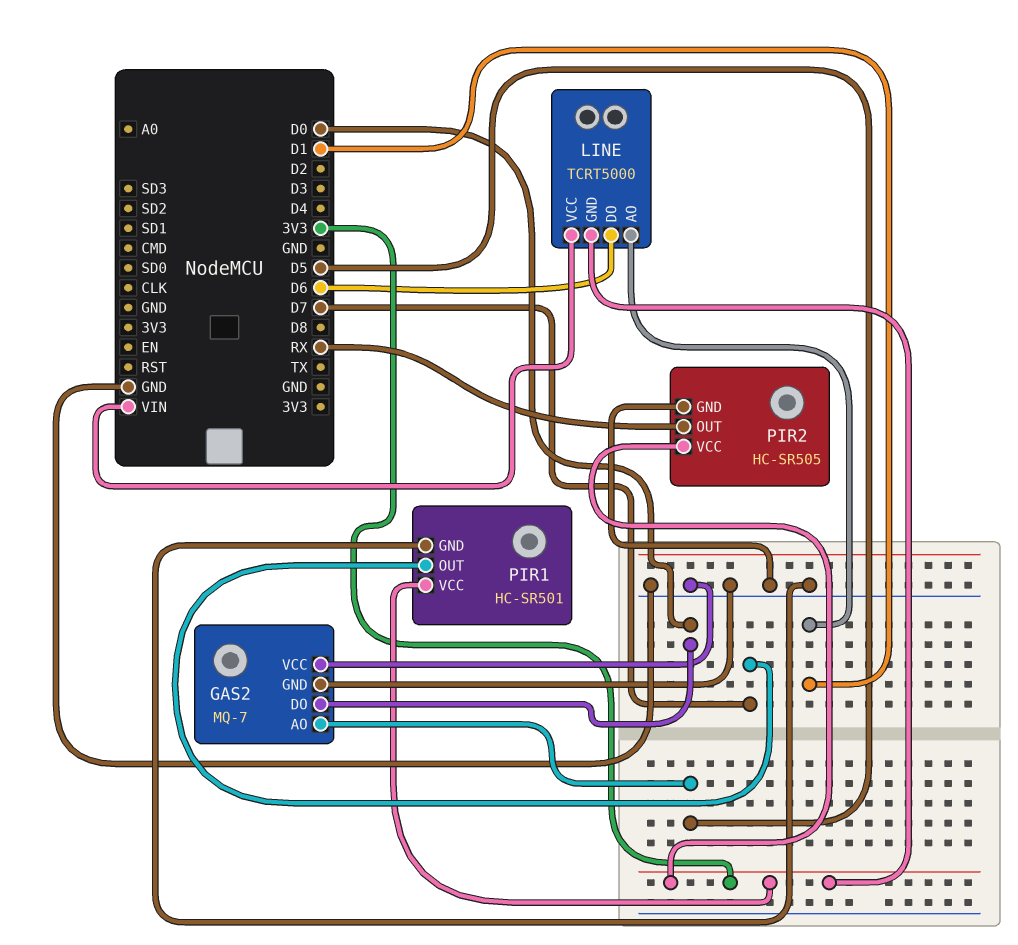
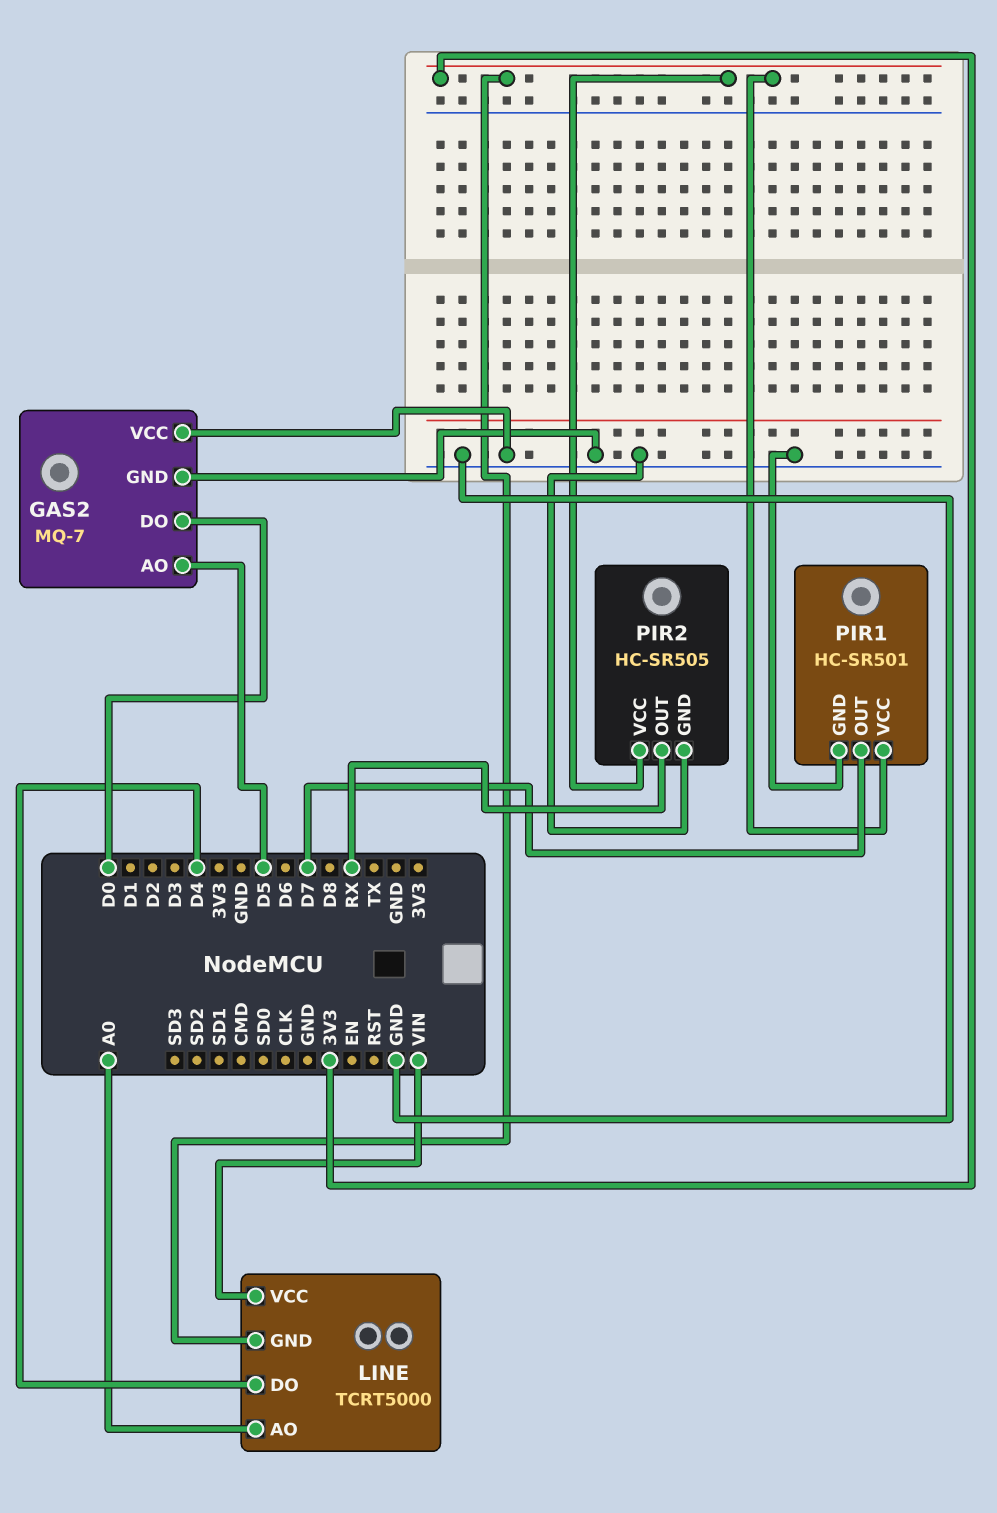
LINE pin AO: D1 -> A0
LINE pin DO: D6 -> D4

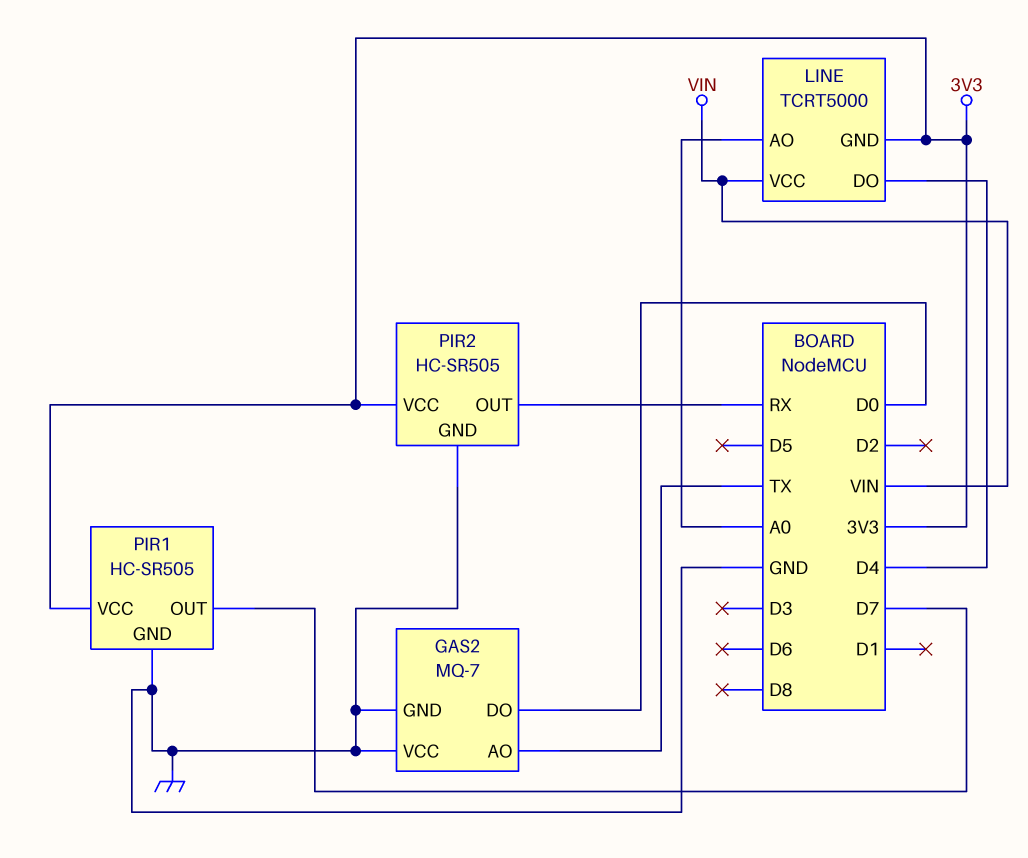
GAS2 pin AO: D5 -> TX
PIR1: HC-SR501 -> HC-SR505

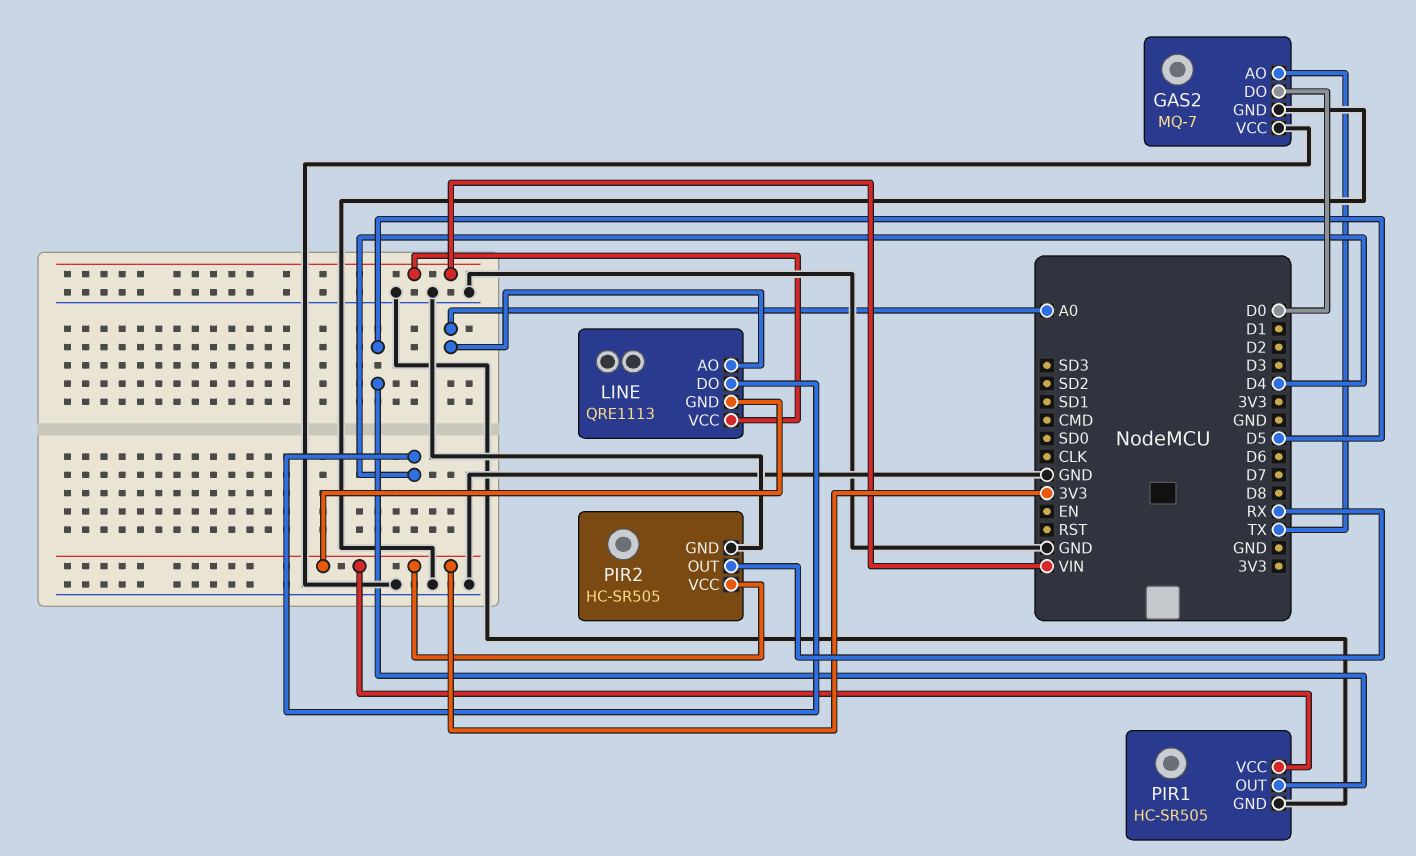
LINE: TCRT5000 -> QRE1113
PIR1 pin OUT: D7 -> D5

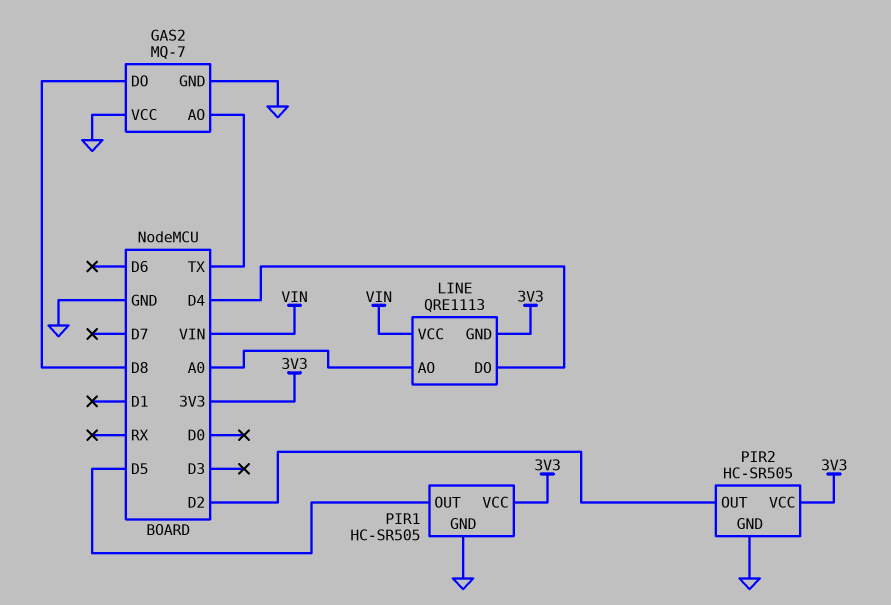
GAS2 pin DO: D0 -> D8
PIR2 pin OUT: RX -> D2

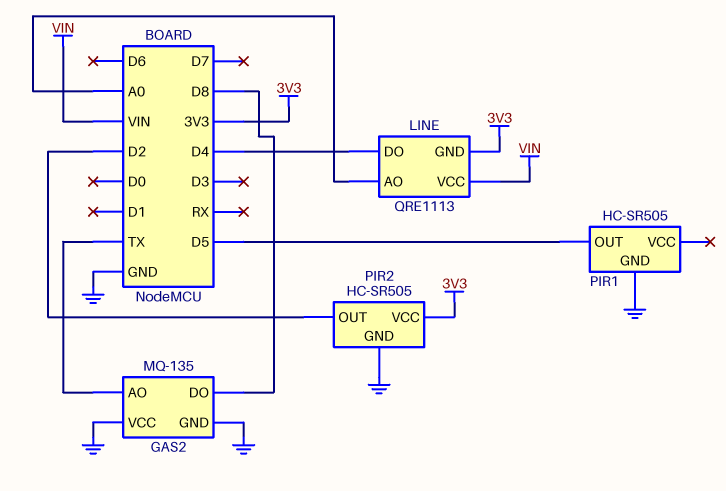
GAS2: MQ-7 -> MQ-135
PIR1 pin VCC: 3V3 -> none

